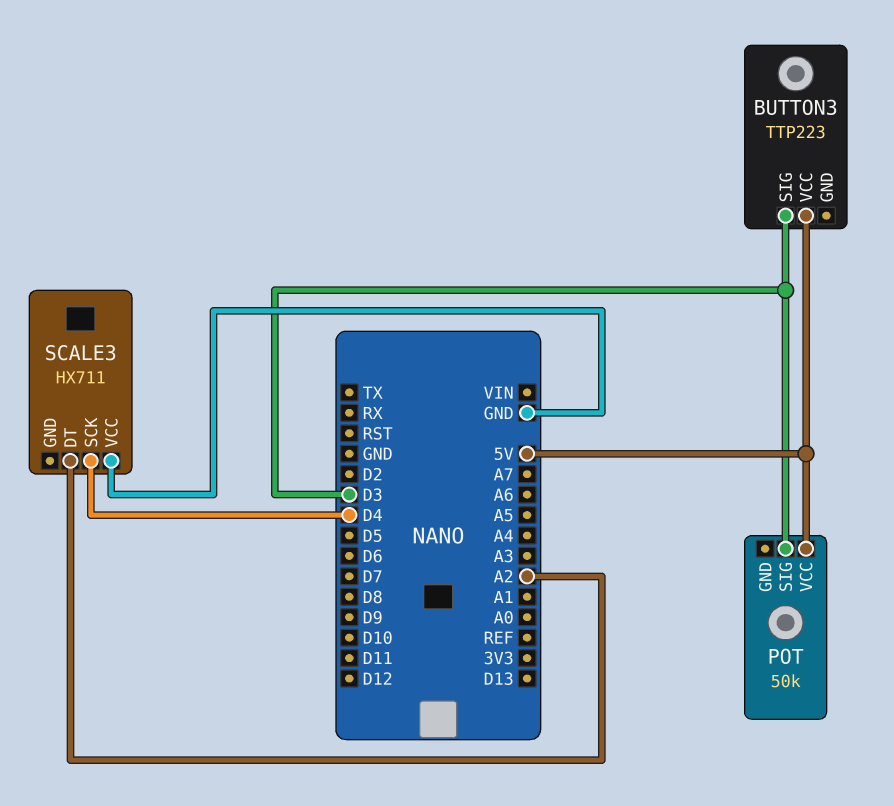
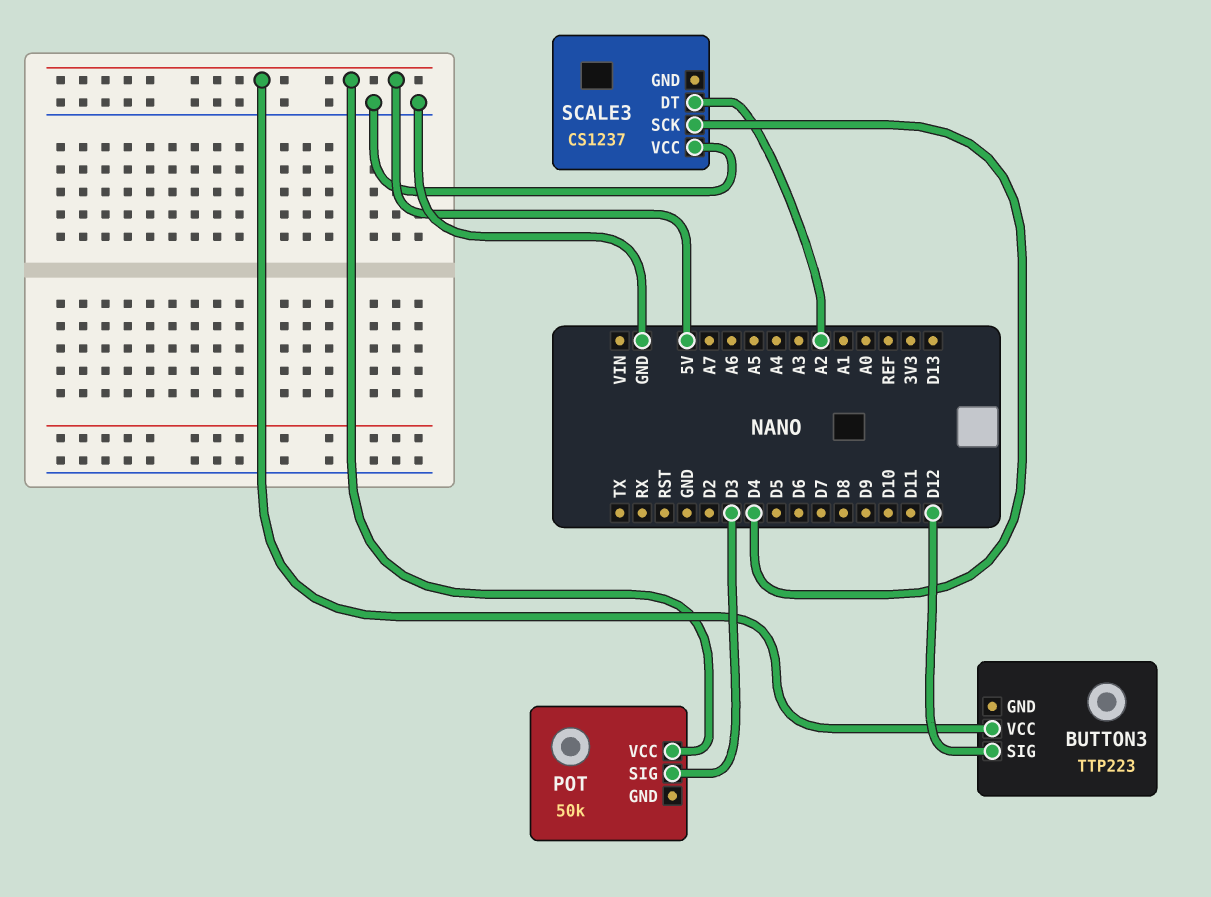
BUTTON3 pin SIG: D3 -> D12
SCALE3: HX711 -> CS1237

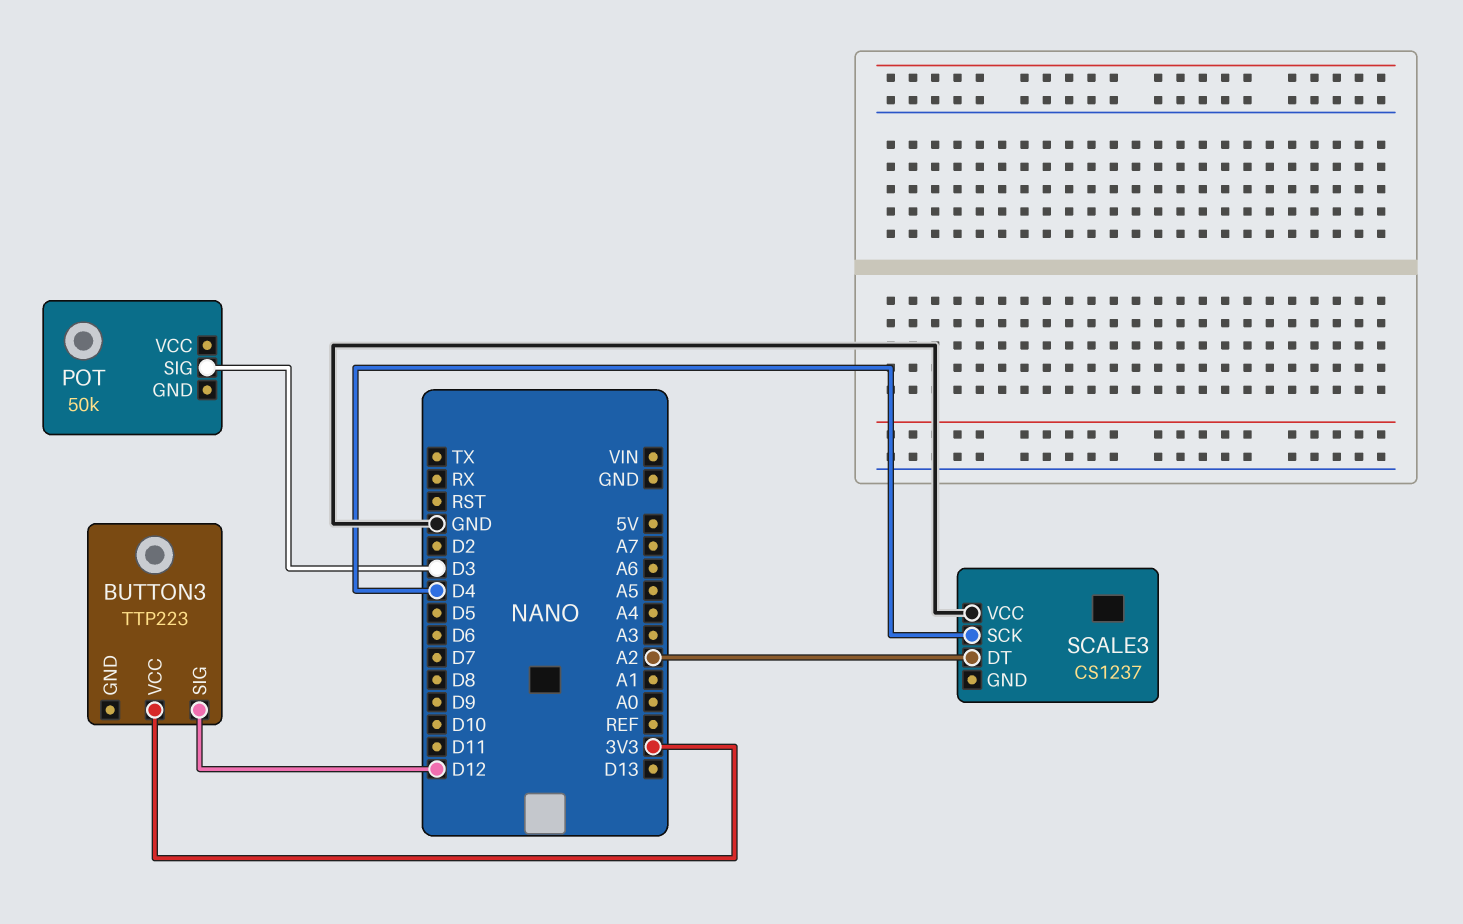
BUTTON3 pin VCC: 5V -> 3V3
POT pin VCC: 5V -> none

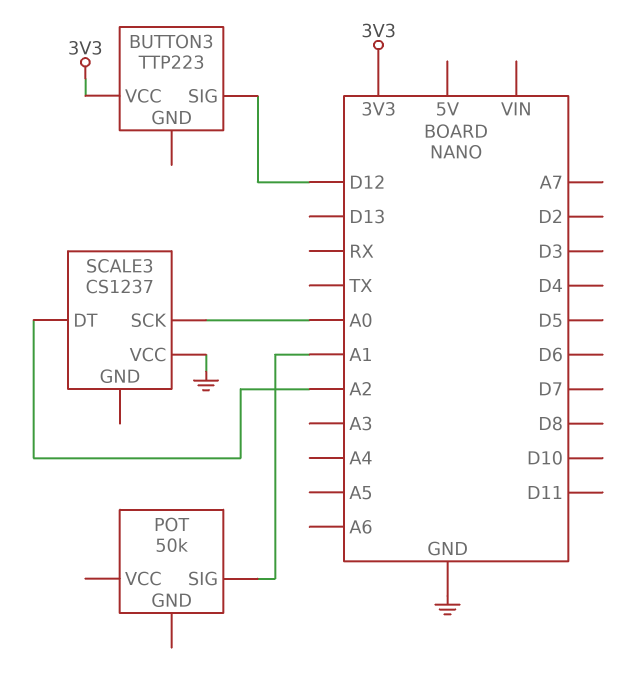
POT pin SIG: D3 -> A1
SCALE3 pin SCK: D4 -> A0

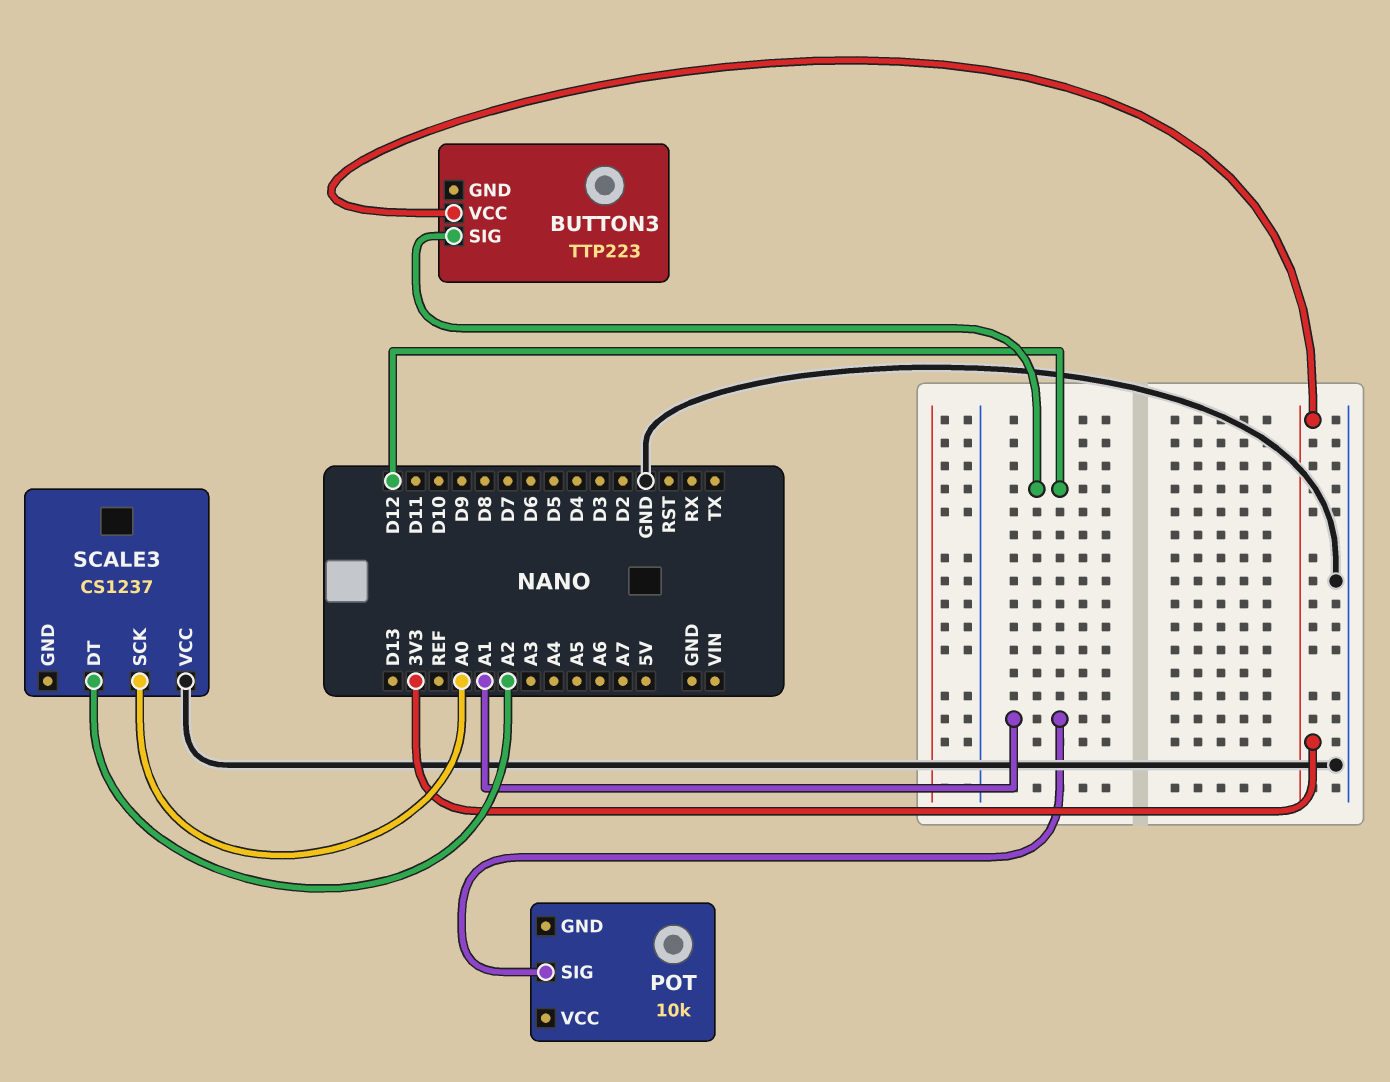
POT: 50k -> 10k

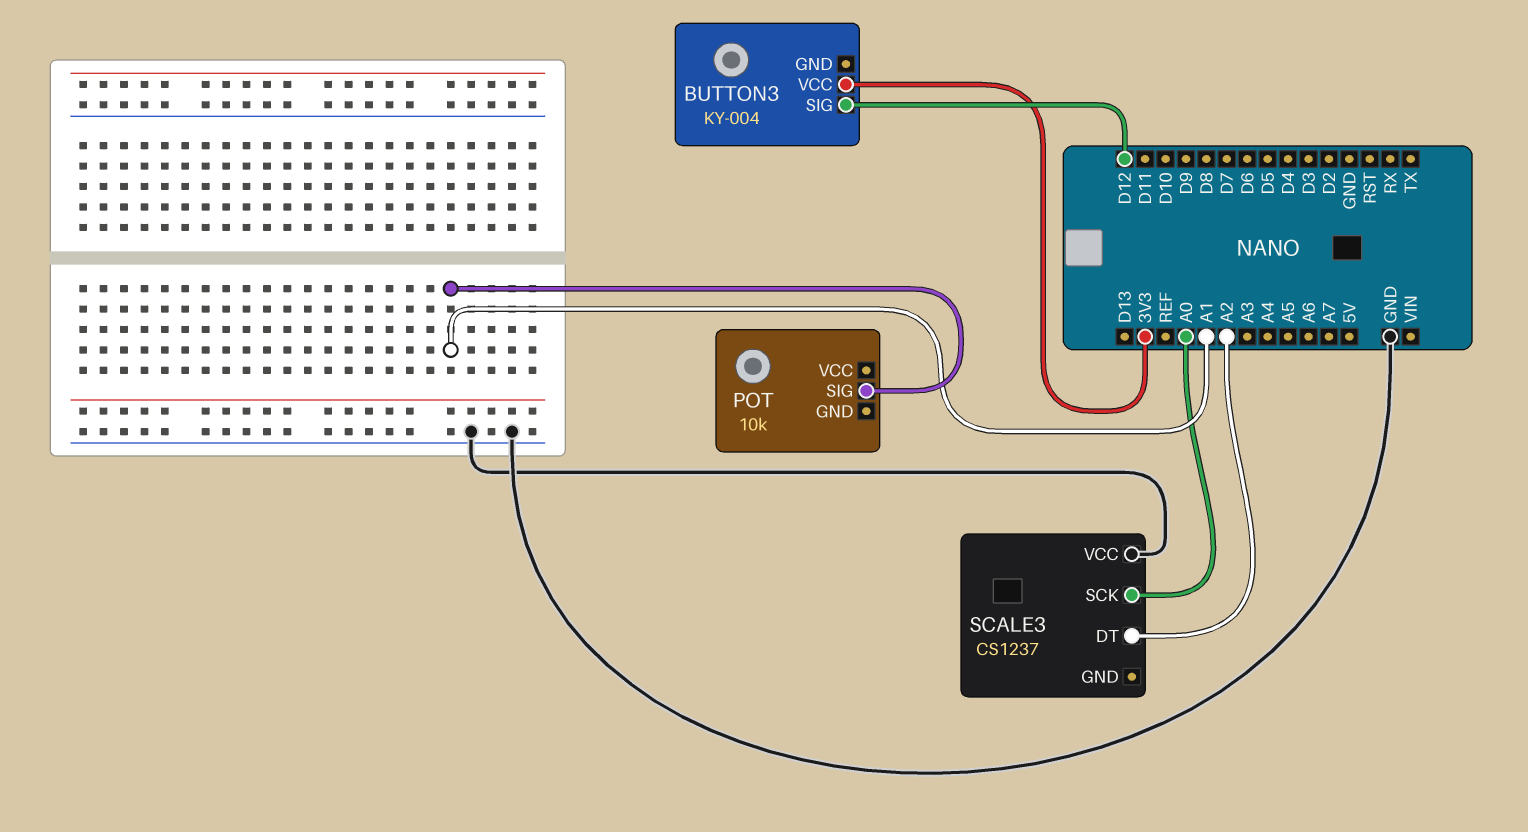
BUTTON3: TTP223 -> KY-004

